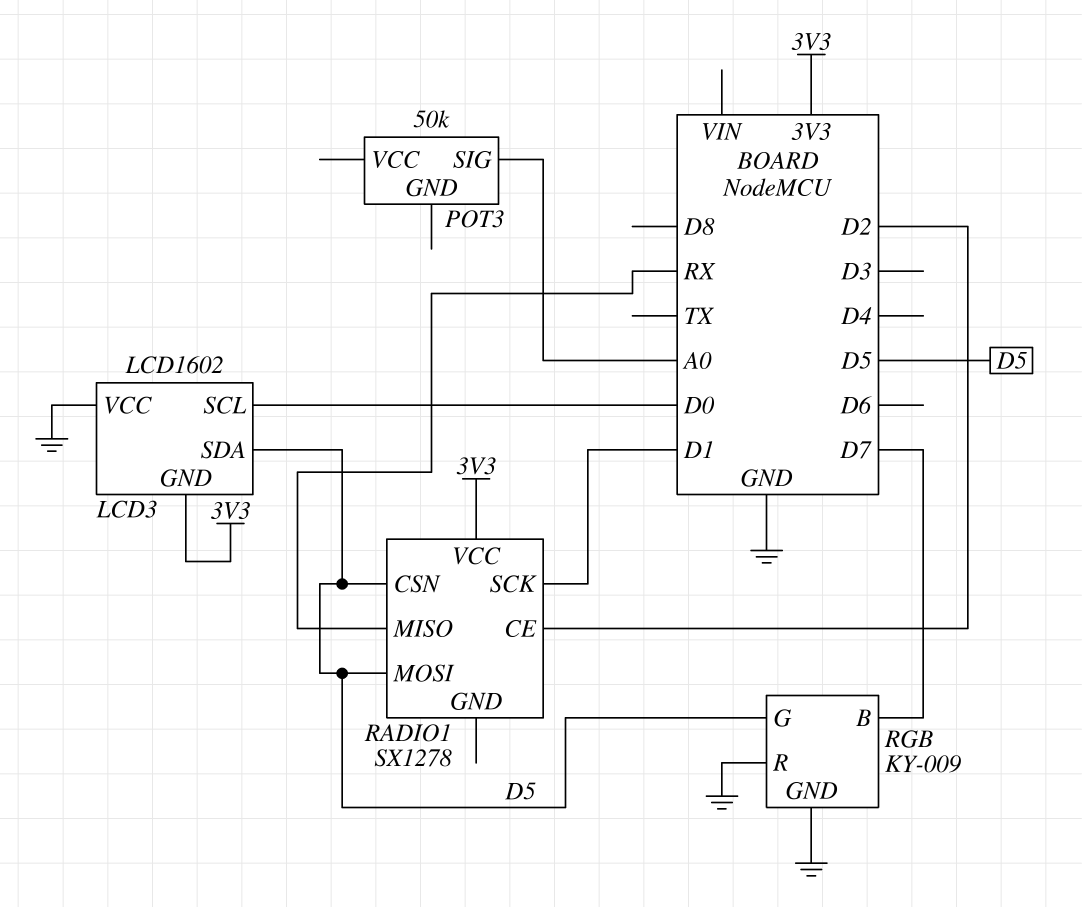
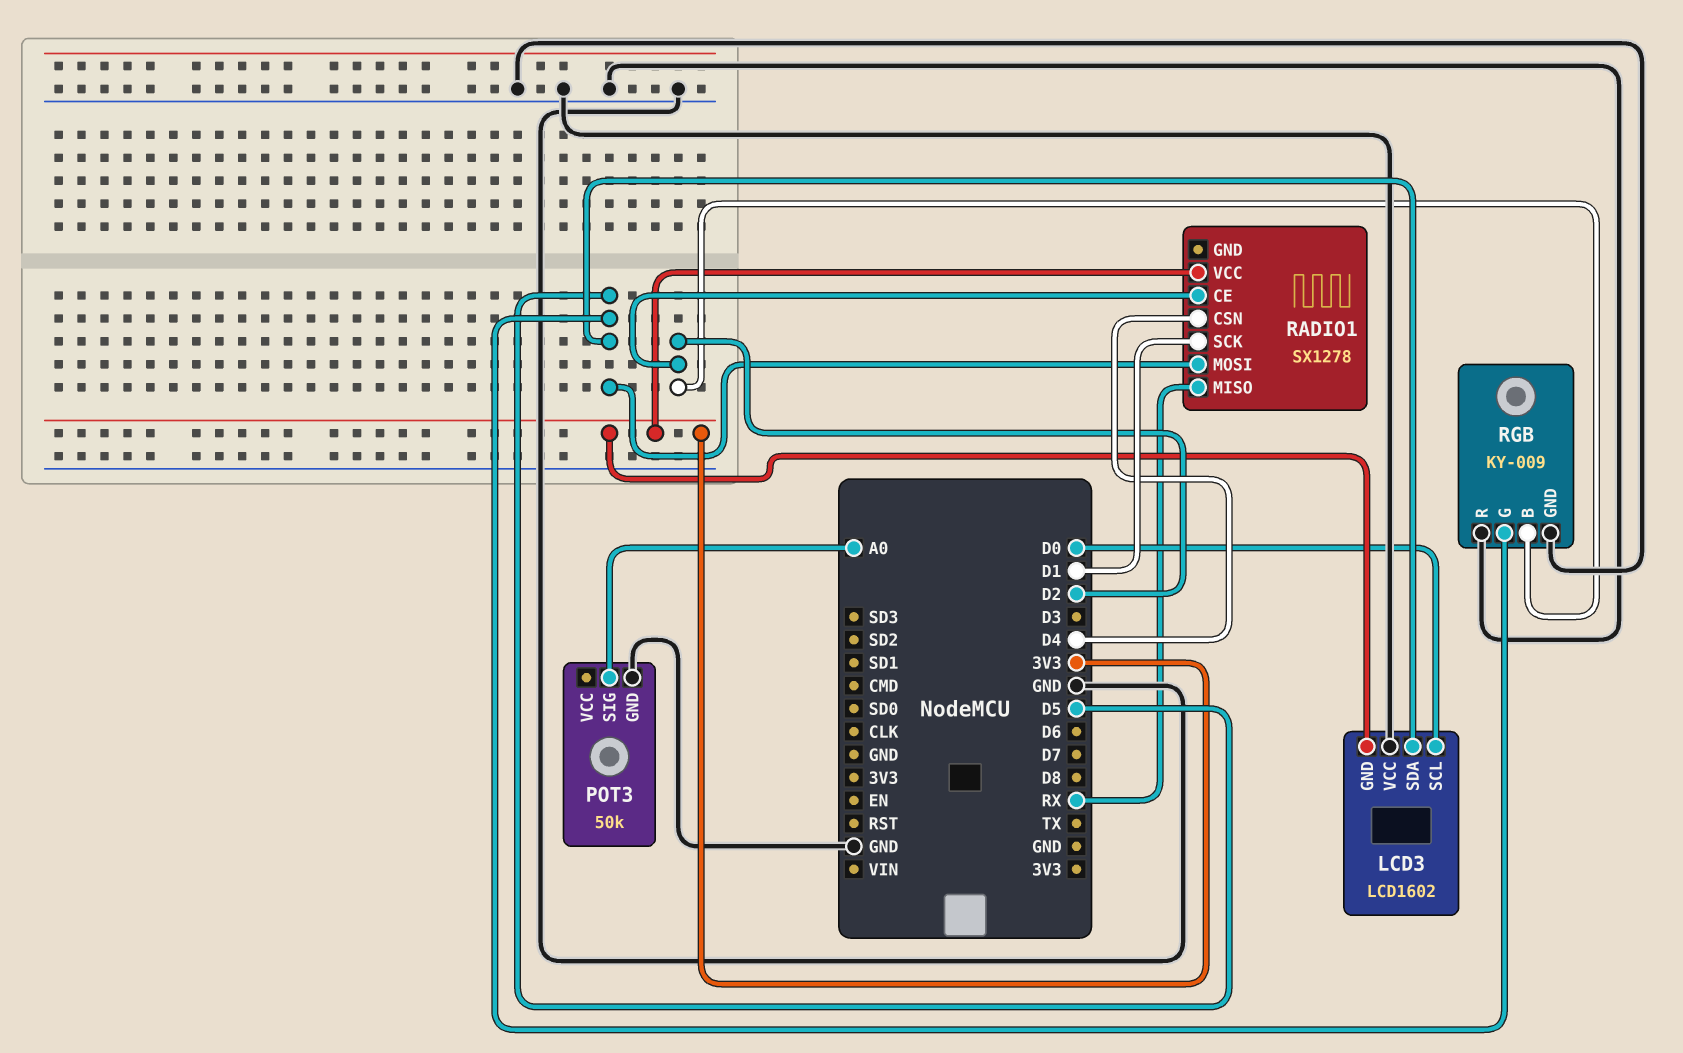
POT3 pin GND: none -> GND
RADIO1 pin CSN: D5 -> D4
RGB pin B: D7 -> D2

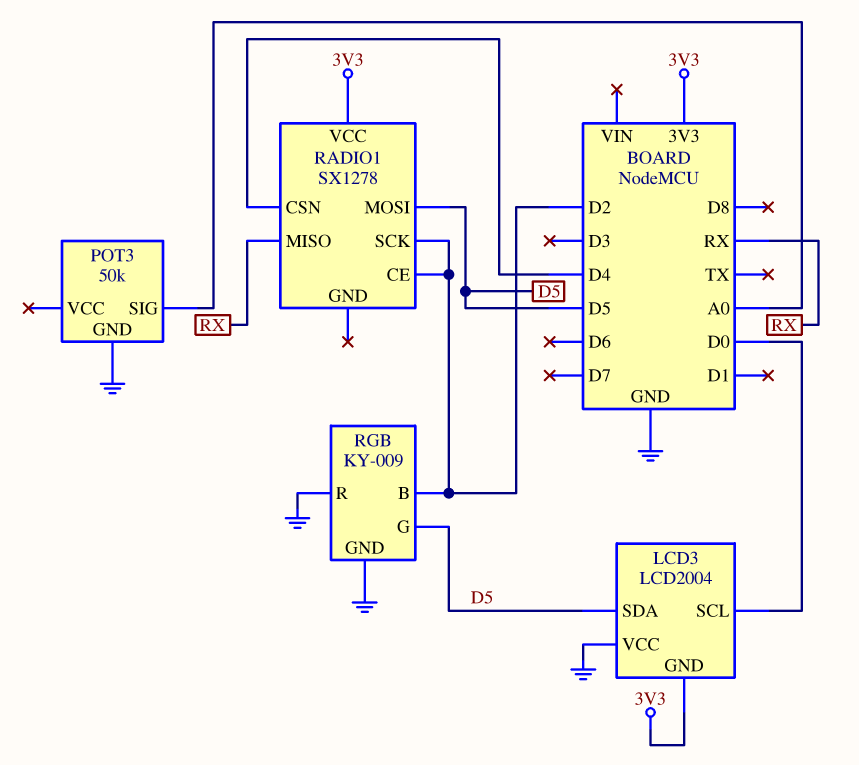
LCD3: LCD1602 -> LCD2004
RADIO1 pin SCK: D1 -> D2

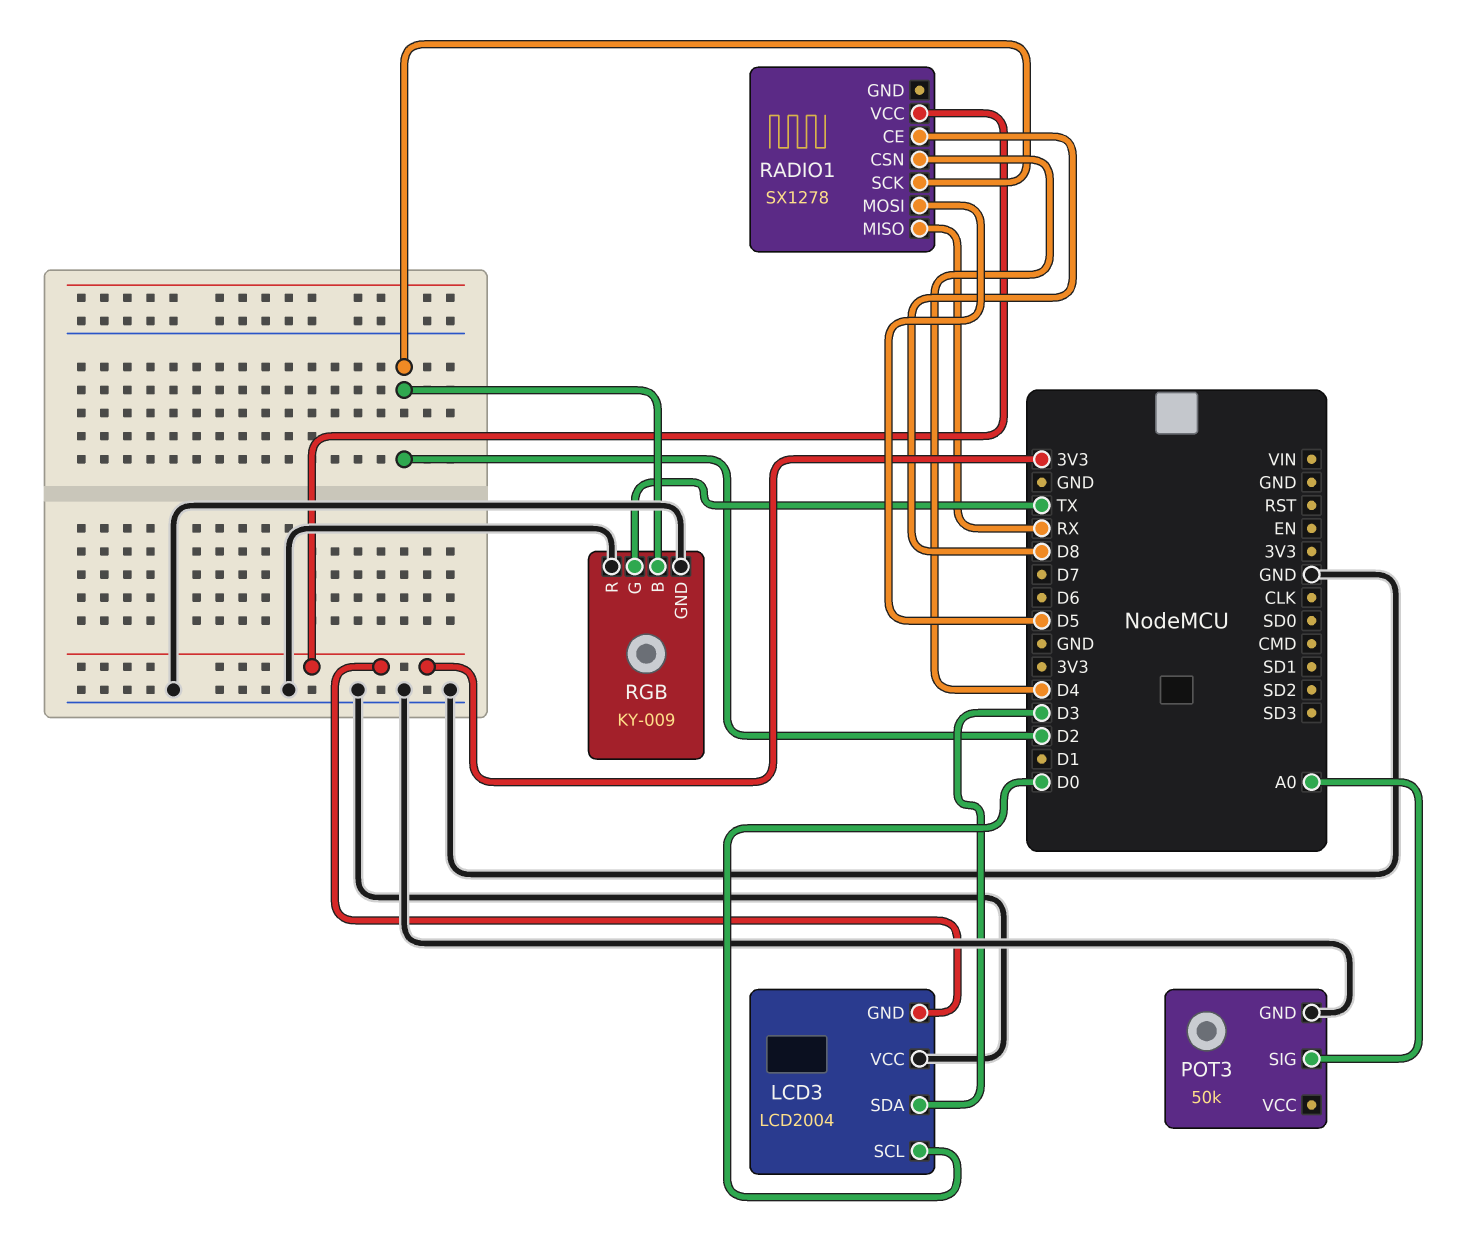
LCD3 pin SDA: D5 -> D3
RADIO1 pin CE: D2 -> D8
RGB pin G: D5 -> TX

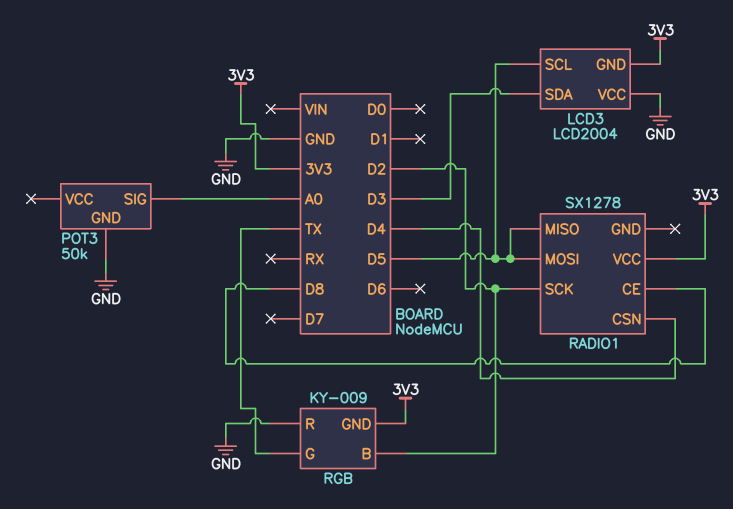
LCD3 pin SCL: D0 -> D5
RADIO1 pin MISO: RX -> D5
RGB pin GND: GND -> 3V3

